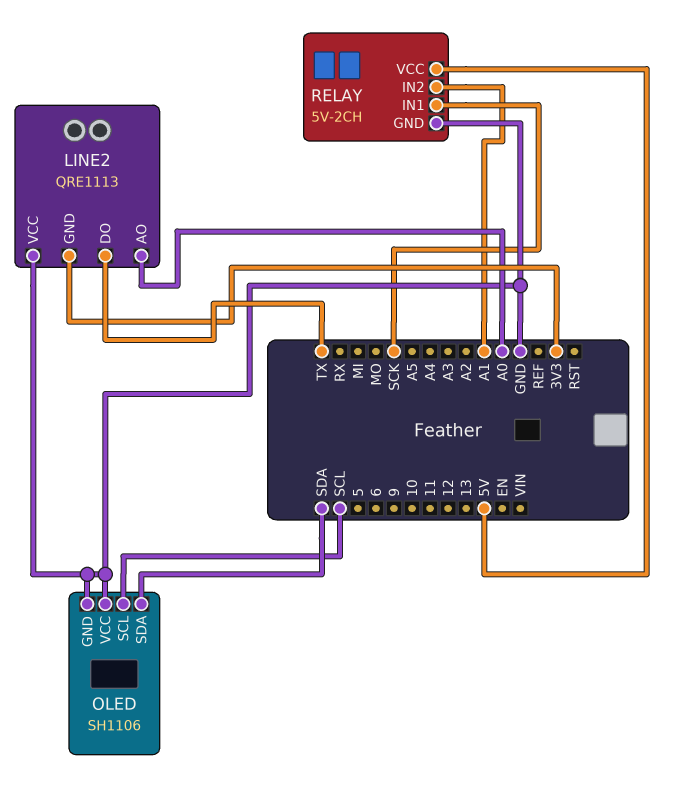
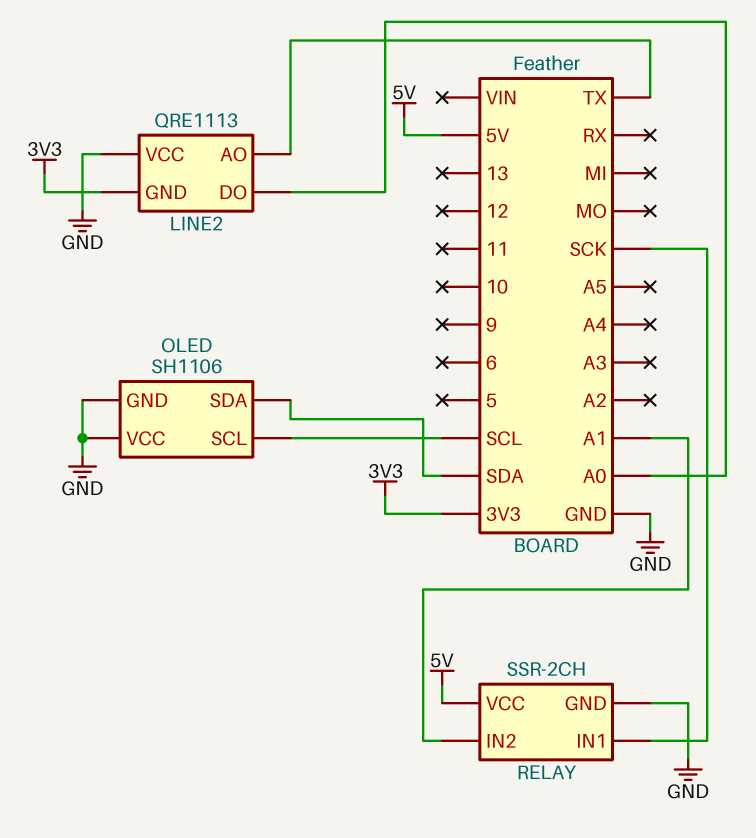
LINE2 pin AO: A0 -> TX
LINE2 pin DO: TX -> A0
RELAY: 5V-2CH -> SSR-2CH

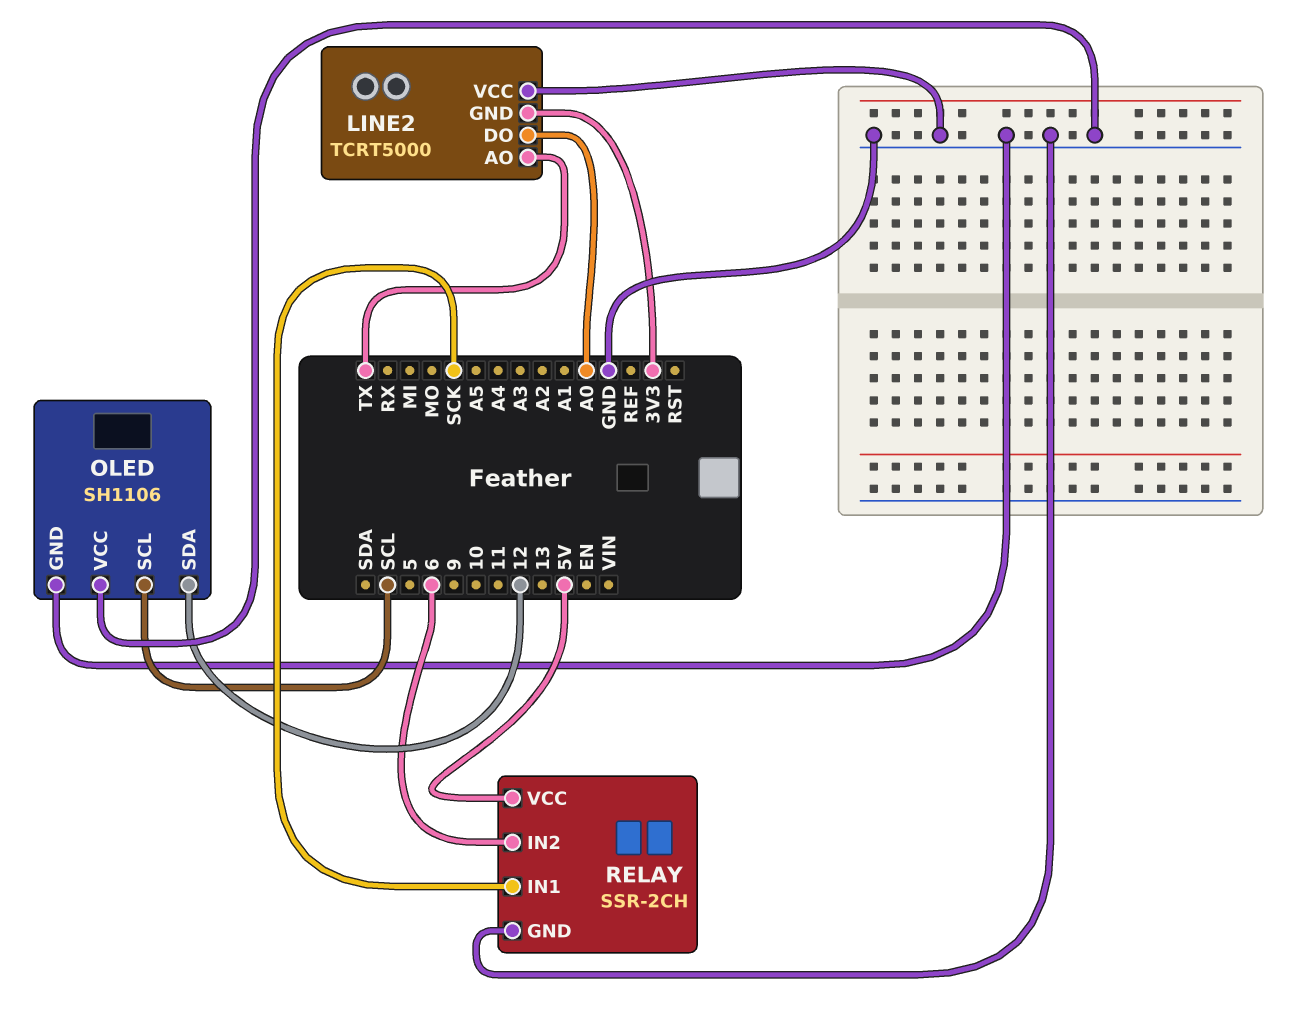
LINE2: QRE1113 -> TCRT5000
OLED pin SDA: SDA -> 12
RELAY pin IN2: A1 -> 6

